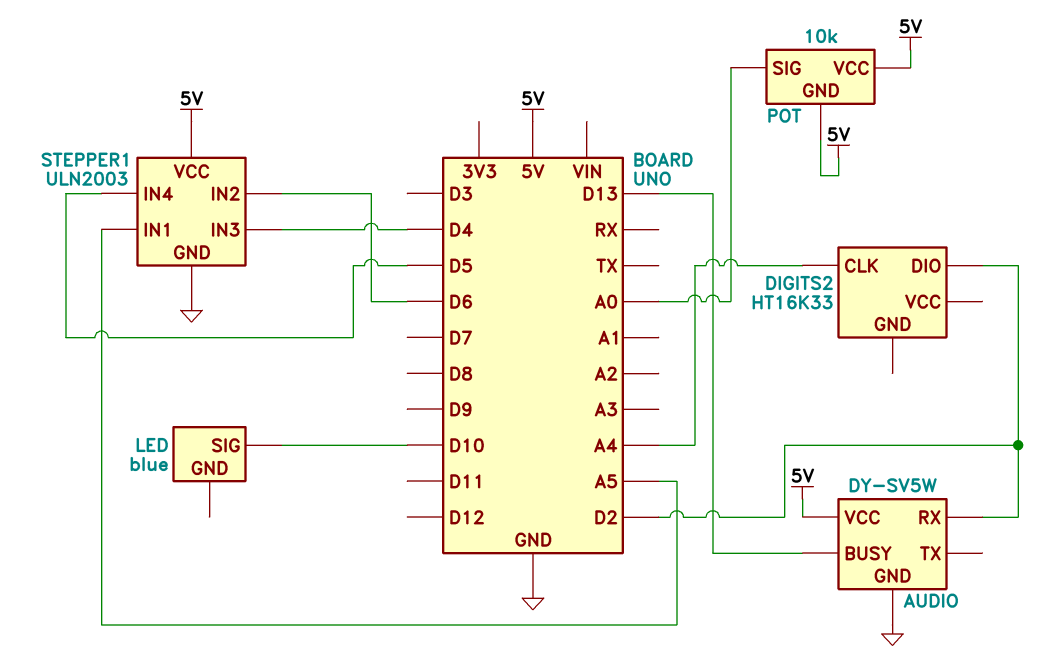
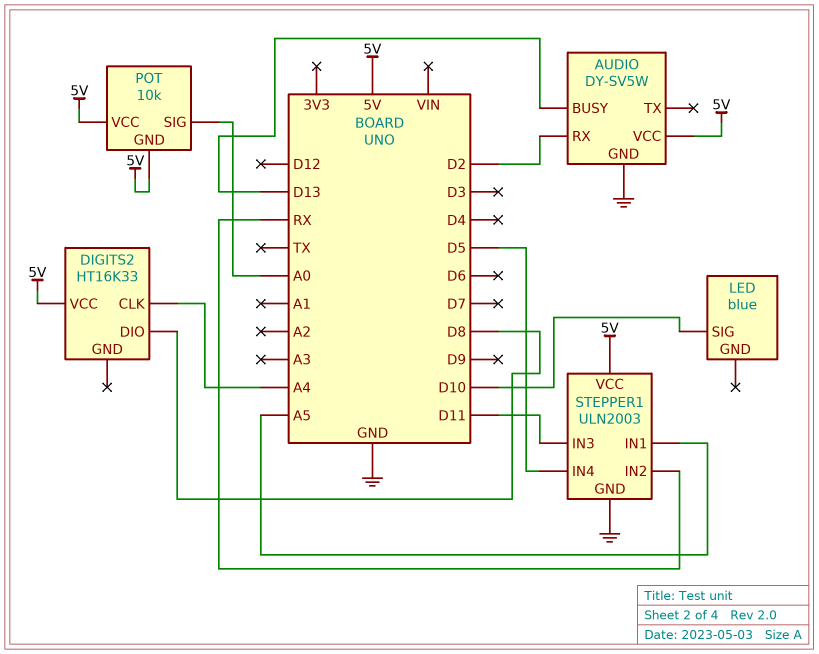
DIGITS2 pin DIO: D2 -> D8
DIGITS2 pin VCC: none -> 5V
STEPPER1 pin IN2: D6 -> RX
STEPPER1 pin IN3: D4 -> D11

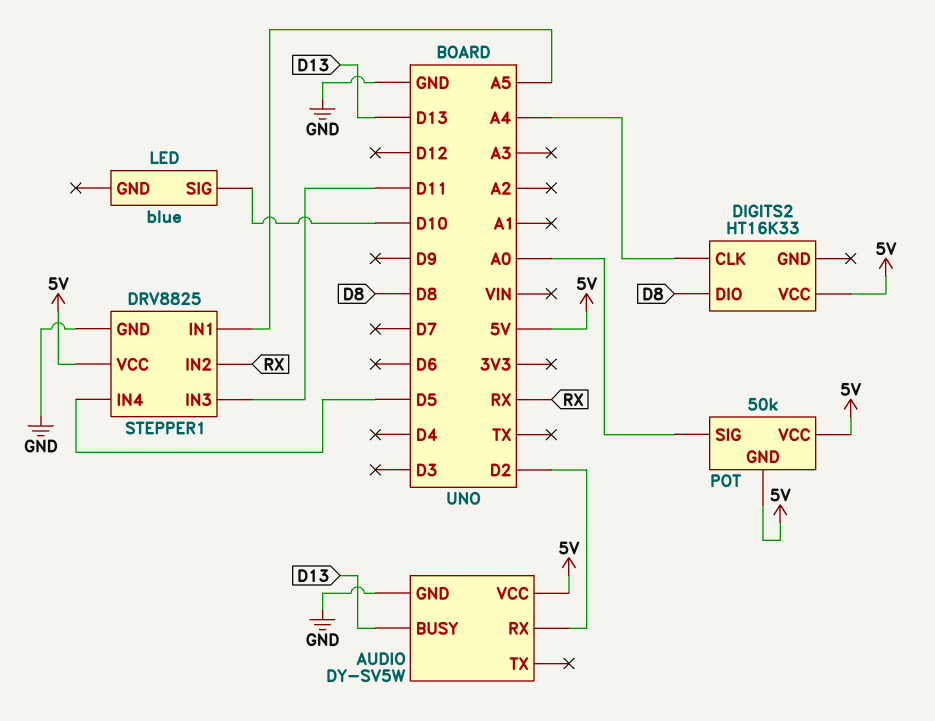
POT: 10k -> 50k
STEPPER1: ULN2003 -> DRV8825

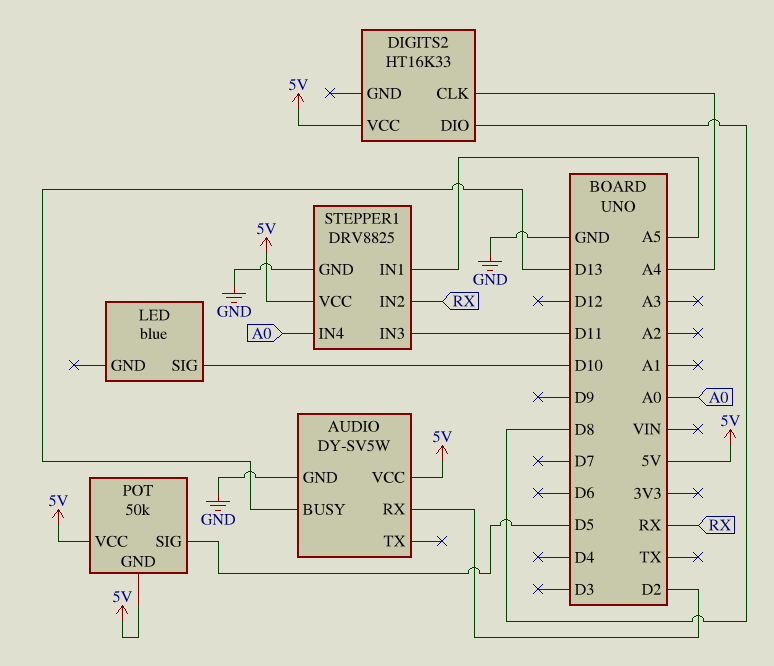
POT pin SIG: A0 -> D5
STEPPER1 pin IN4: D5 -> A0

